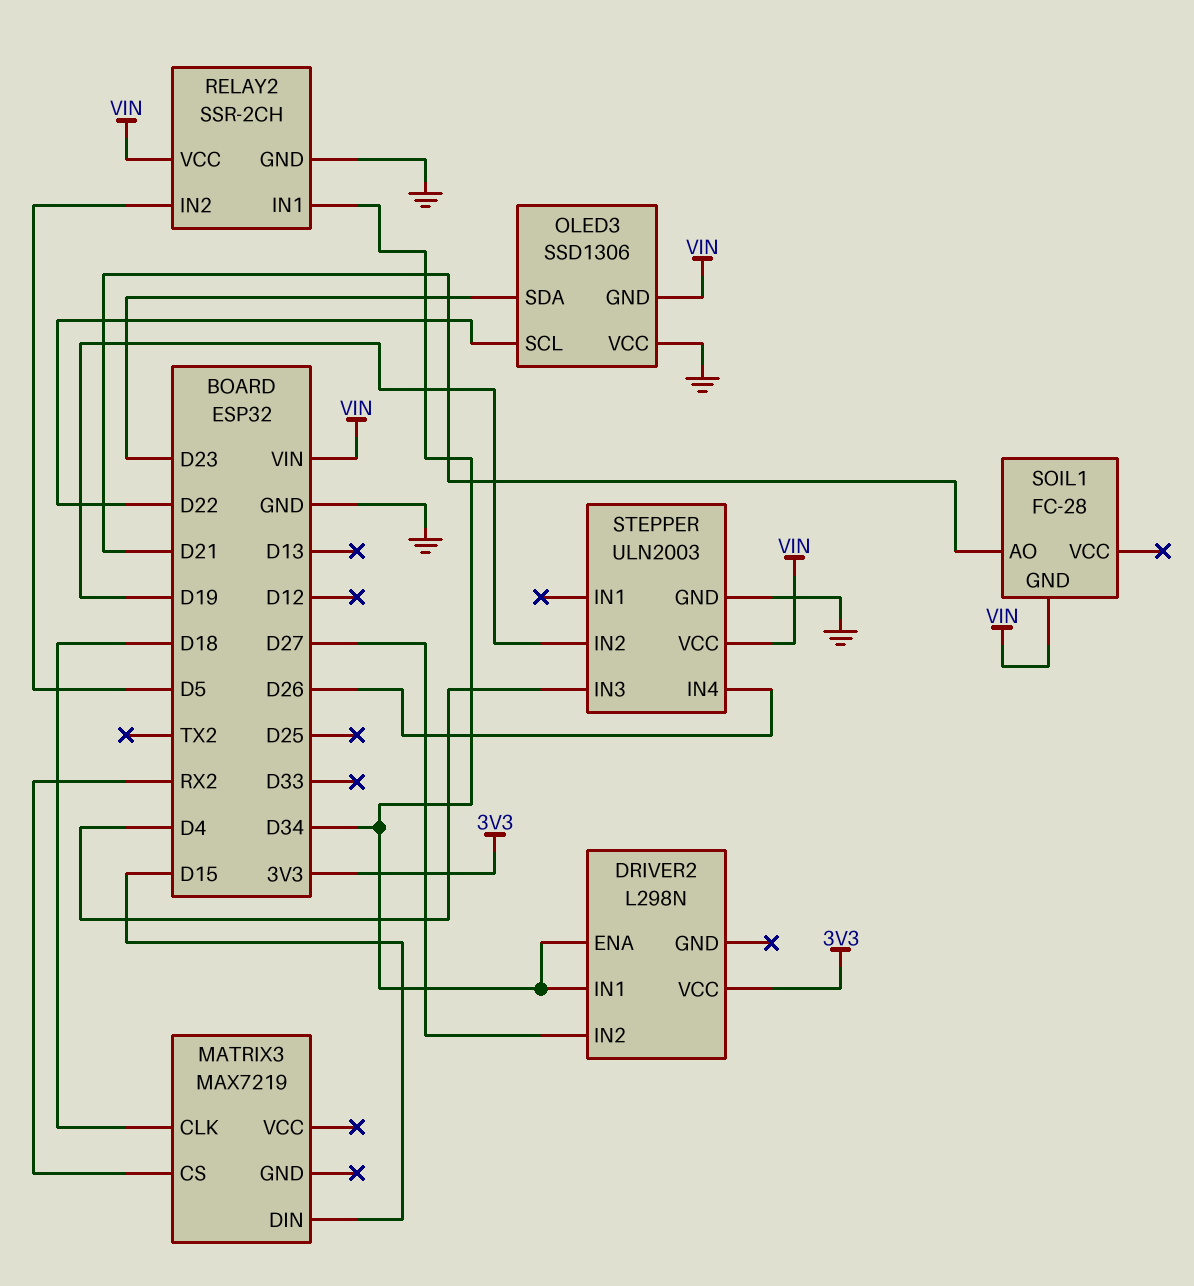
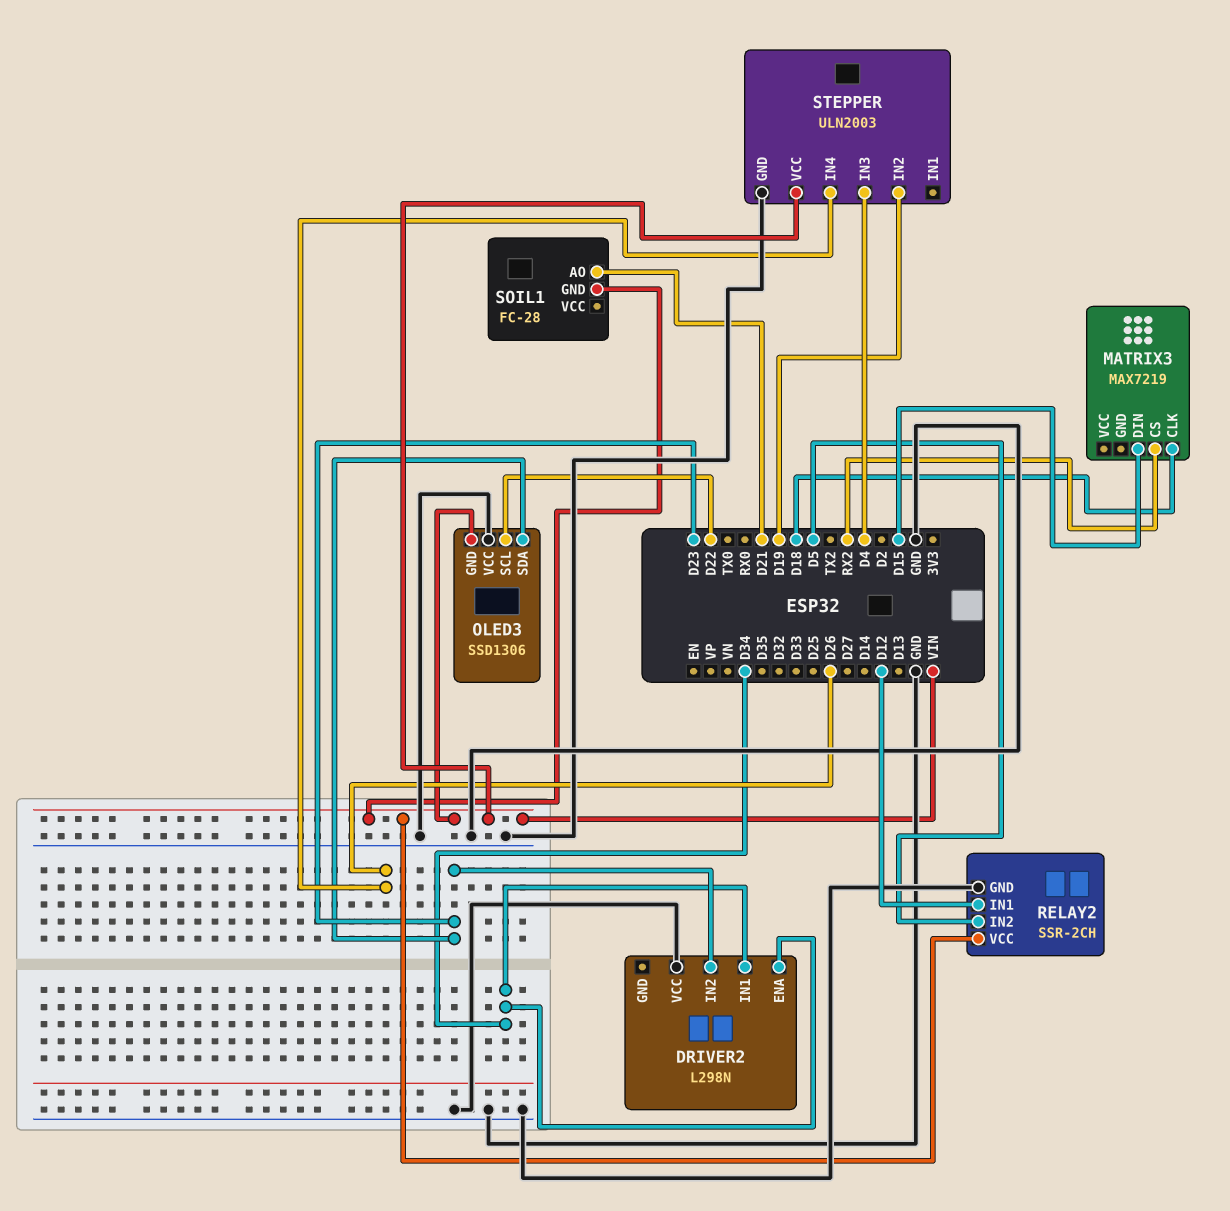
DRIVER2 pin IN2: D27 -> D23
DRIVER2 pin VCC: 3V3 -> GND
RELAY2 pin IN1: D34 -> D12

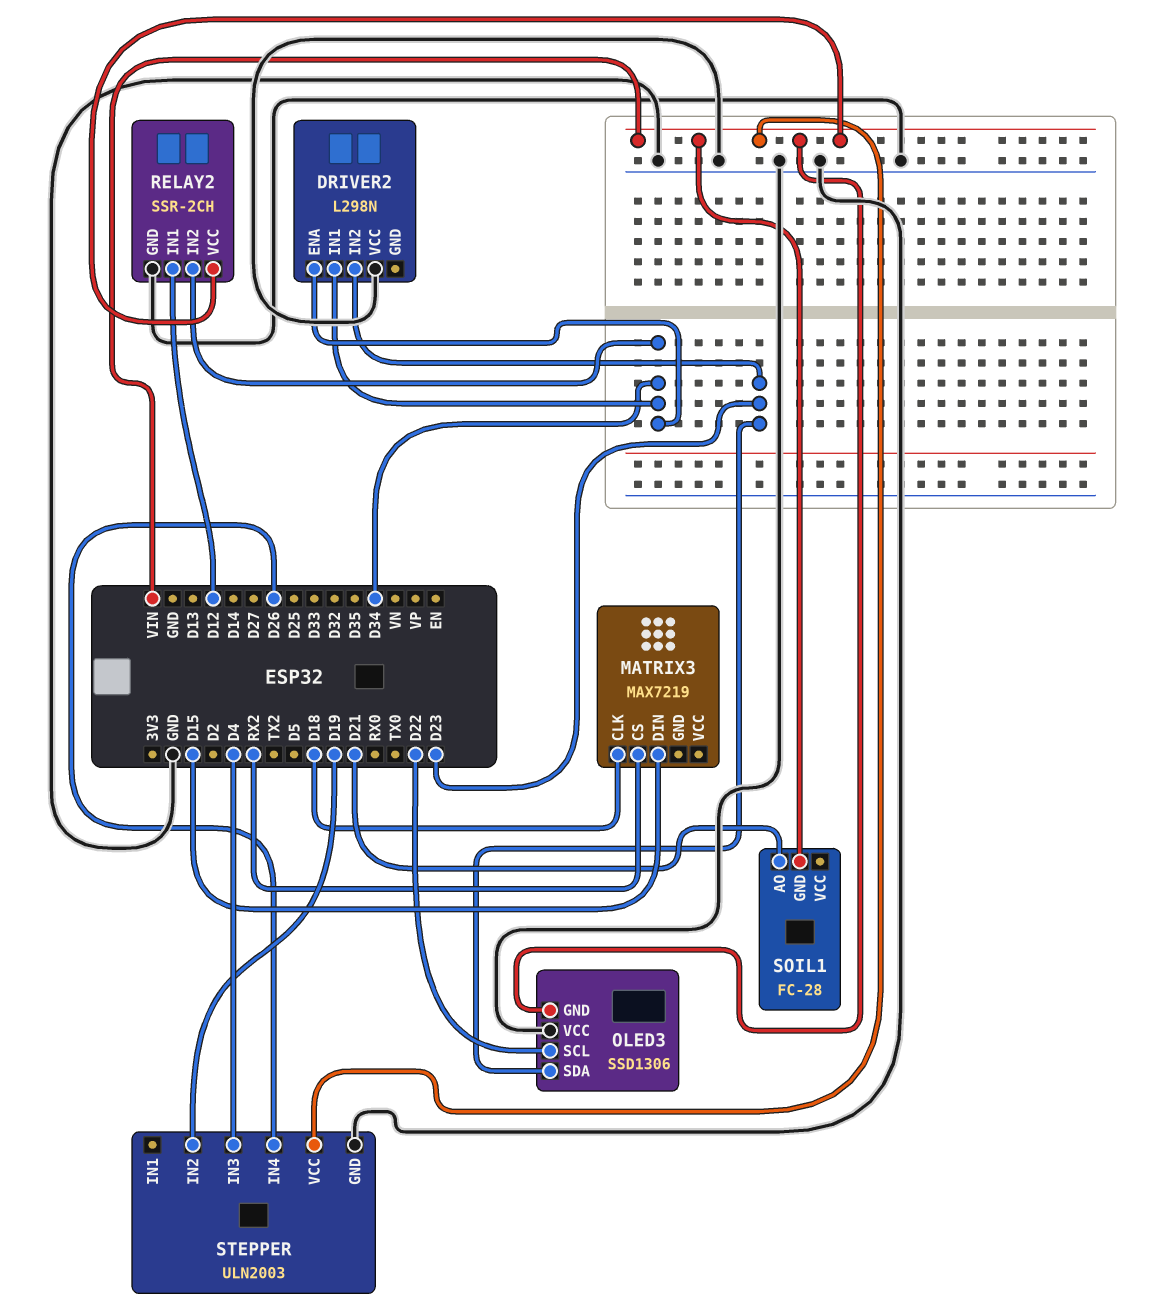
RELAY2 pin IN2: D5 -> D34

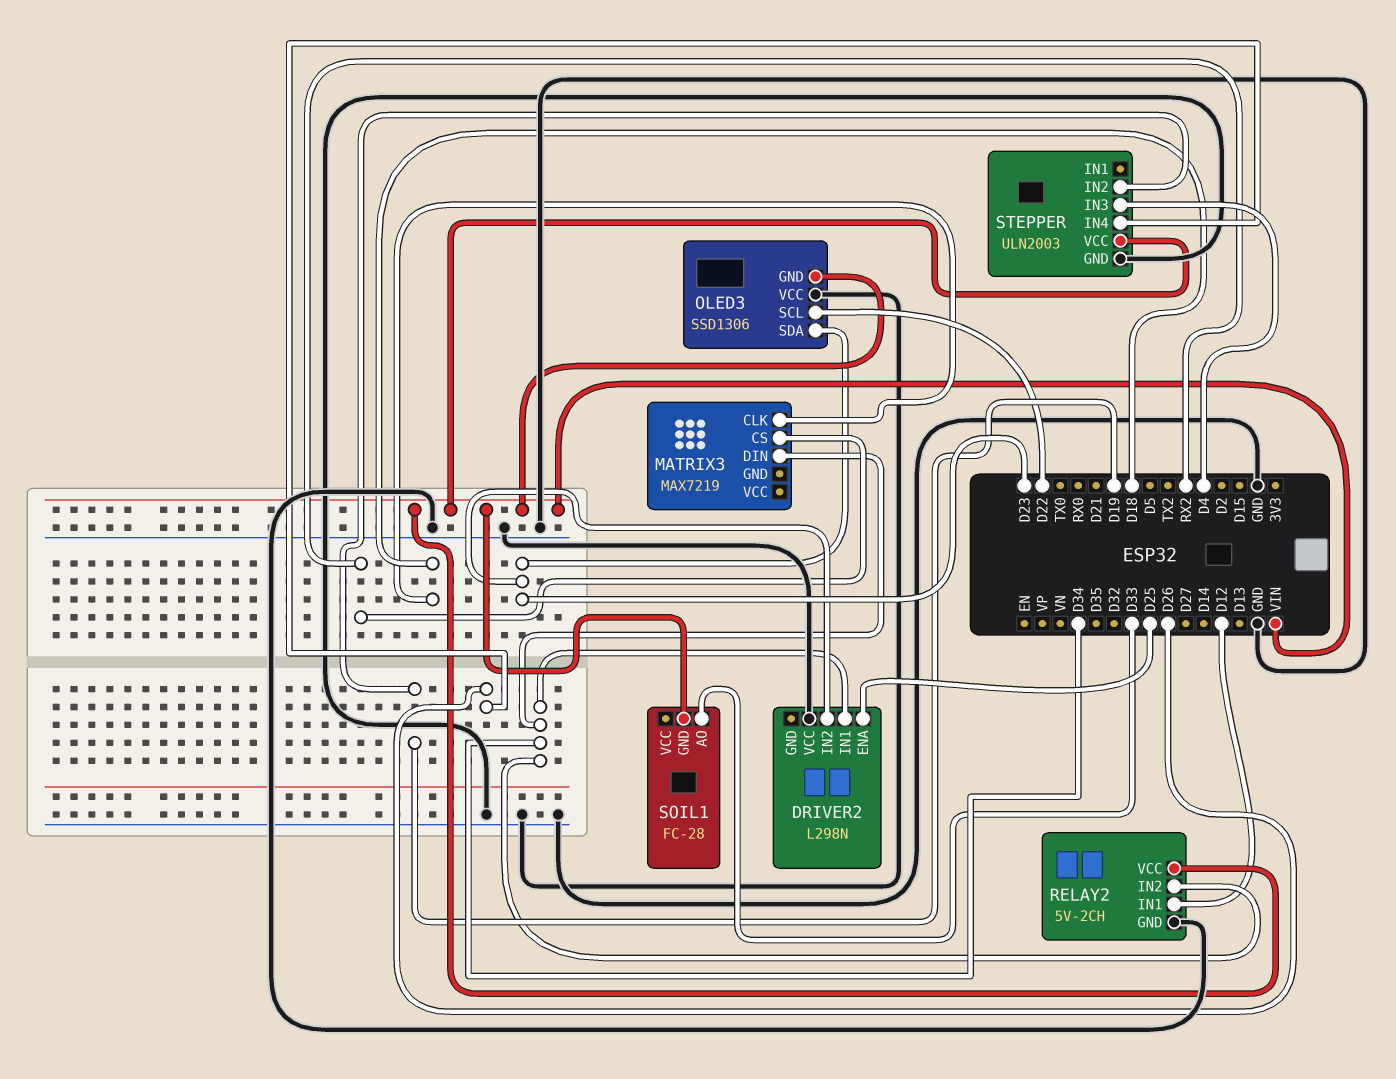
DRIVER2 pin ENA: D34 -> D25
MATRIX3 pin DIN: D15 -> D34
RELAY2: SSR-2CH -> 5V-2CH
SOIL1 pin AO: D21 -> D33

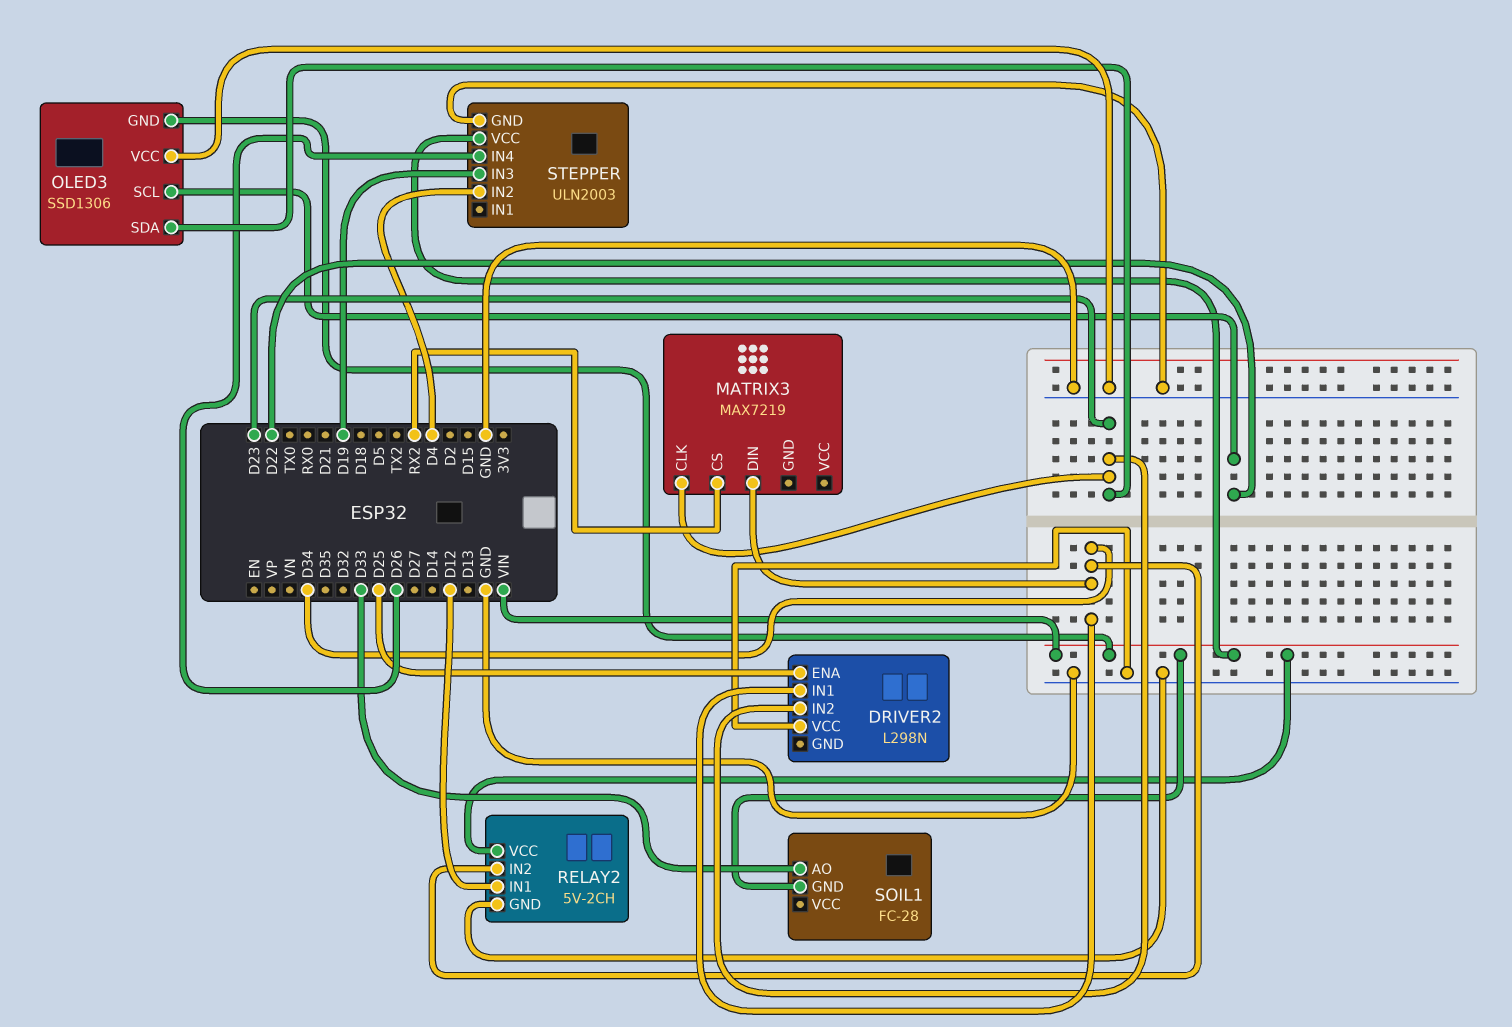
MATRIX3 pin CLK: D18 -> D23
STEPPER pin IN2: D19 -> D4
STEPPER pin IN3: D4 -> D19

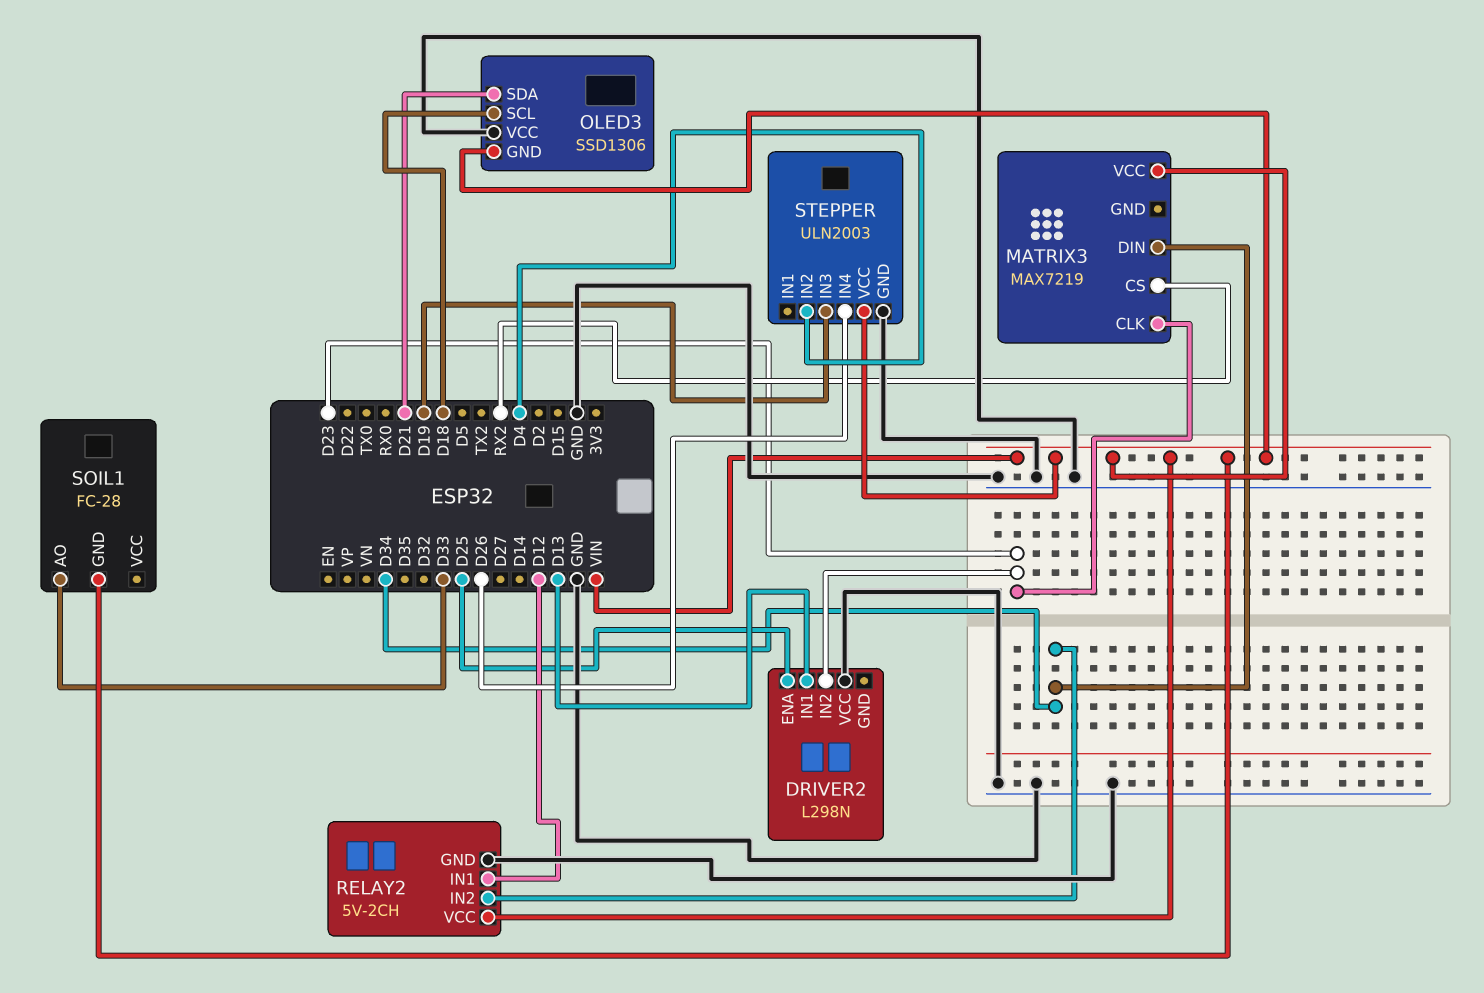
DRIVER2 pin IN1: D34 -> D13
MATRIX3 pin VCC: none -> VIN
OLED3 pin SCL: D22 -> D18
OLED3 pin SDA: D23 -> D21

